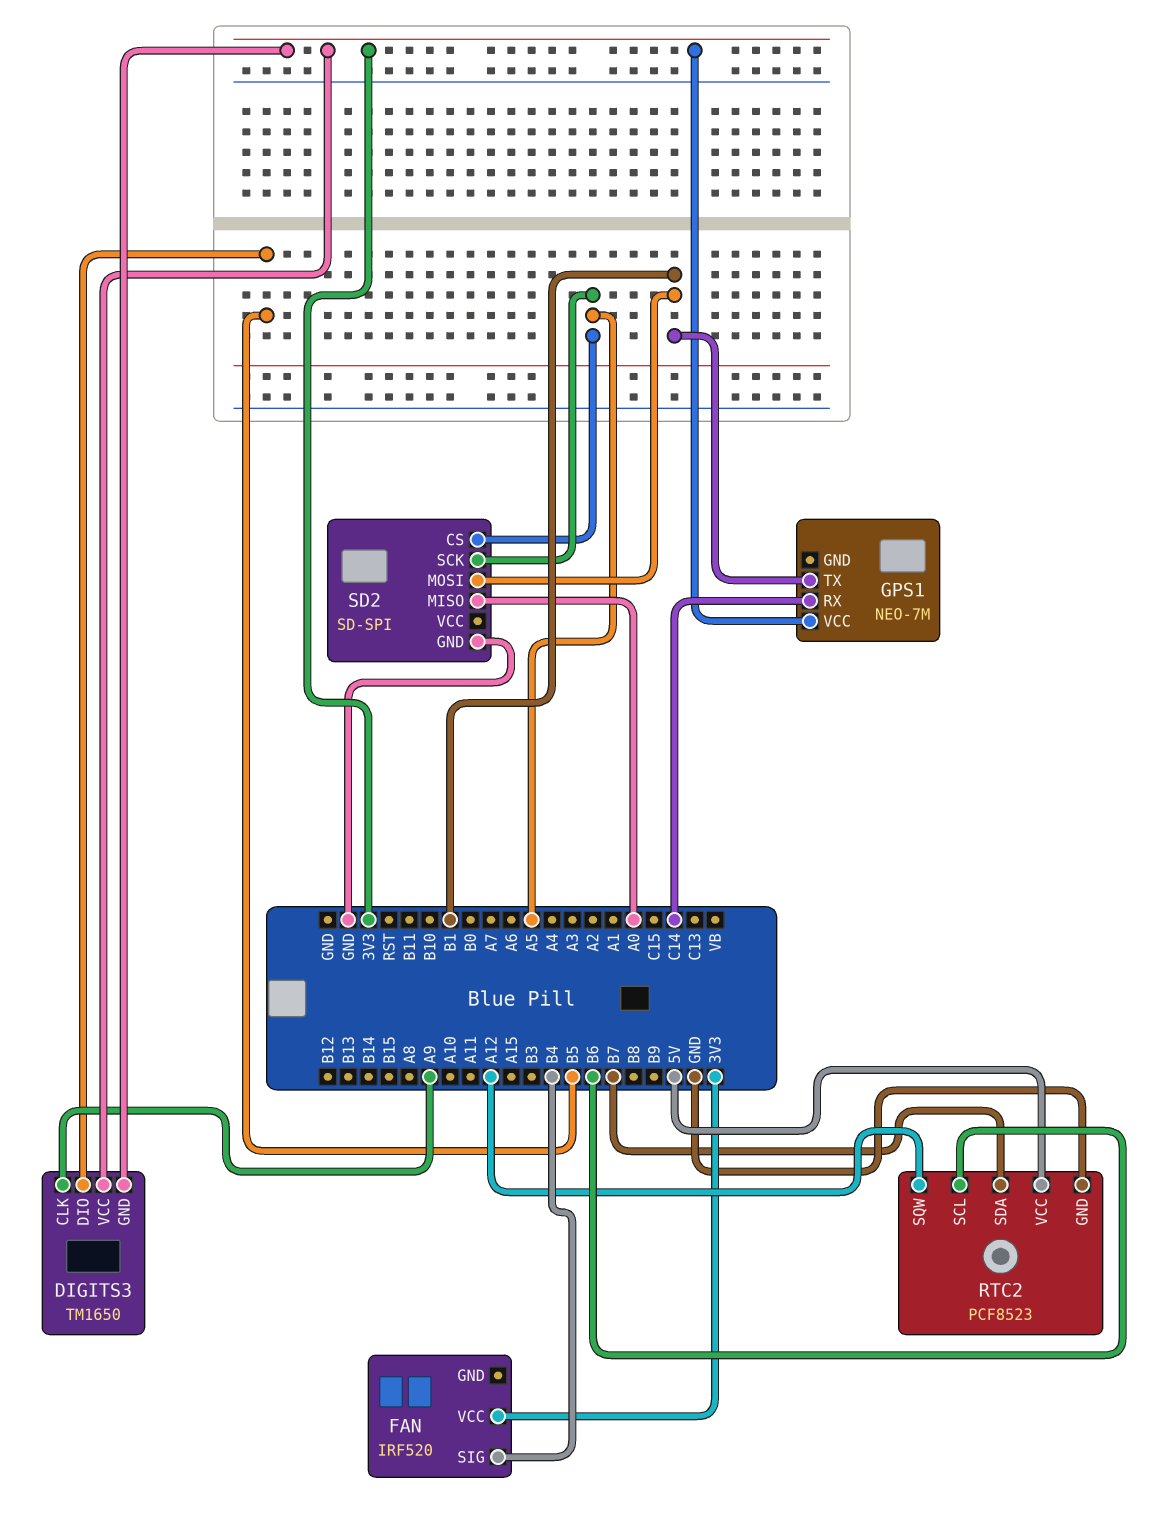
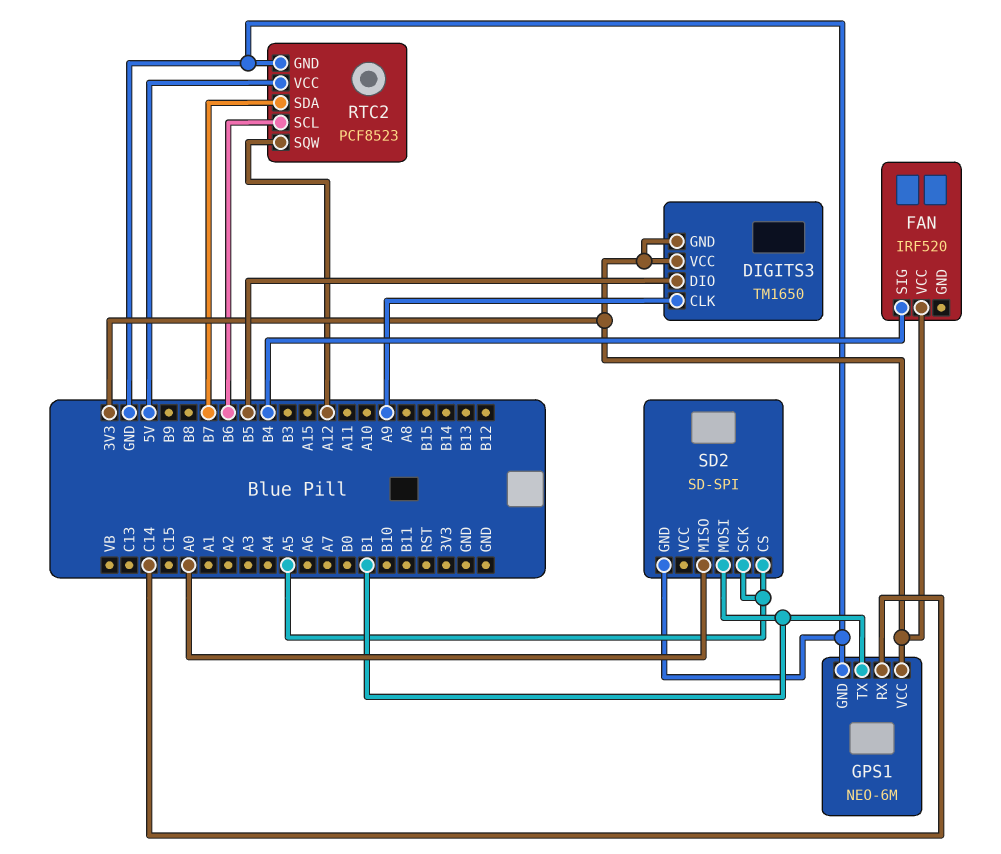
GPS1: NEO-7M -> NEO-6M
GPS1 pin GND: none -> GND

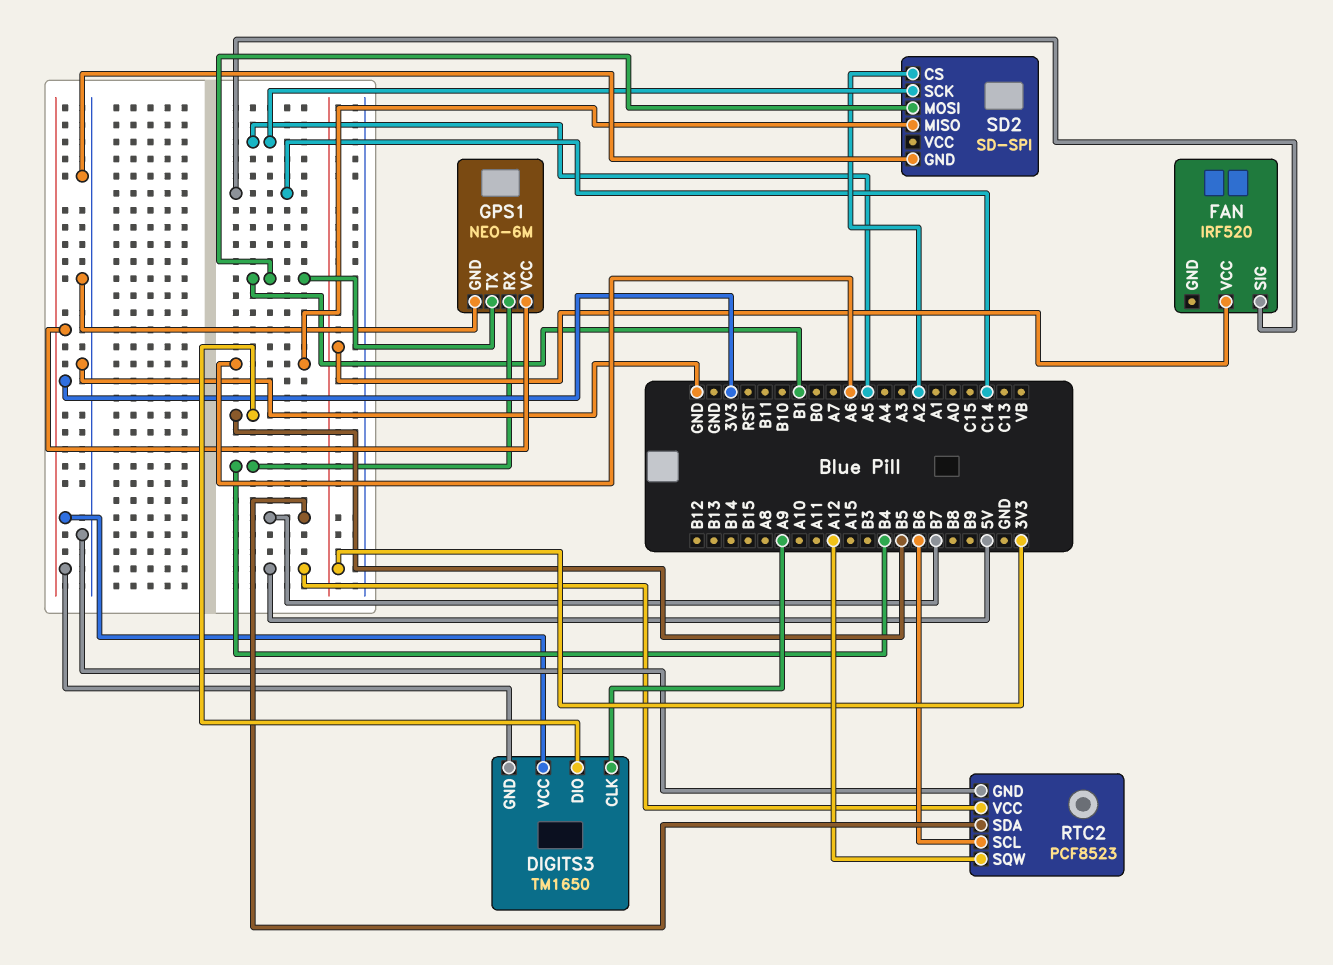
FAN pin SIG: B4 -> C14
GPS1 pin RX: C14 -> B4
SD2 pin CS: A5 -> A2
SD2 pin MISO: A0 -> A6

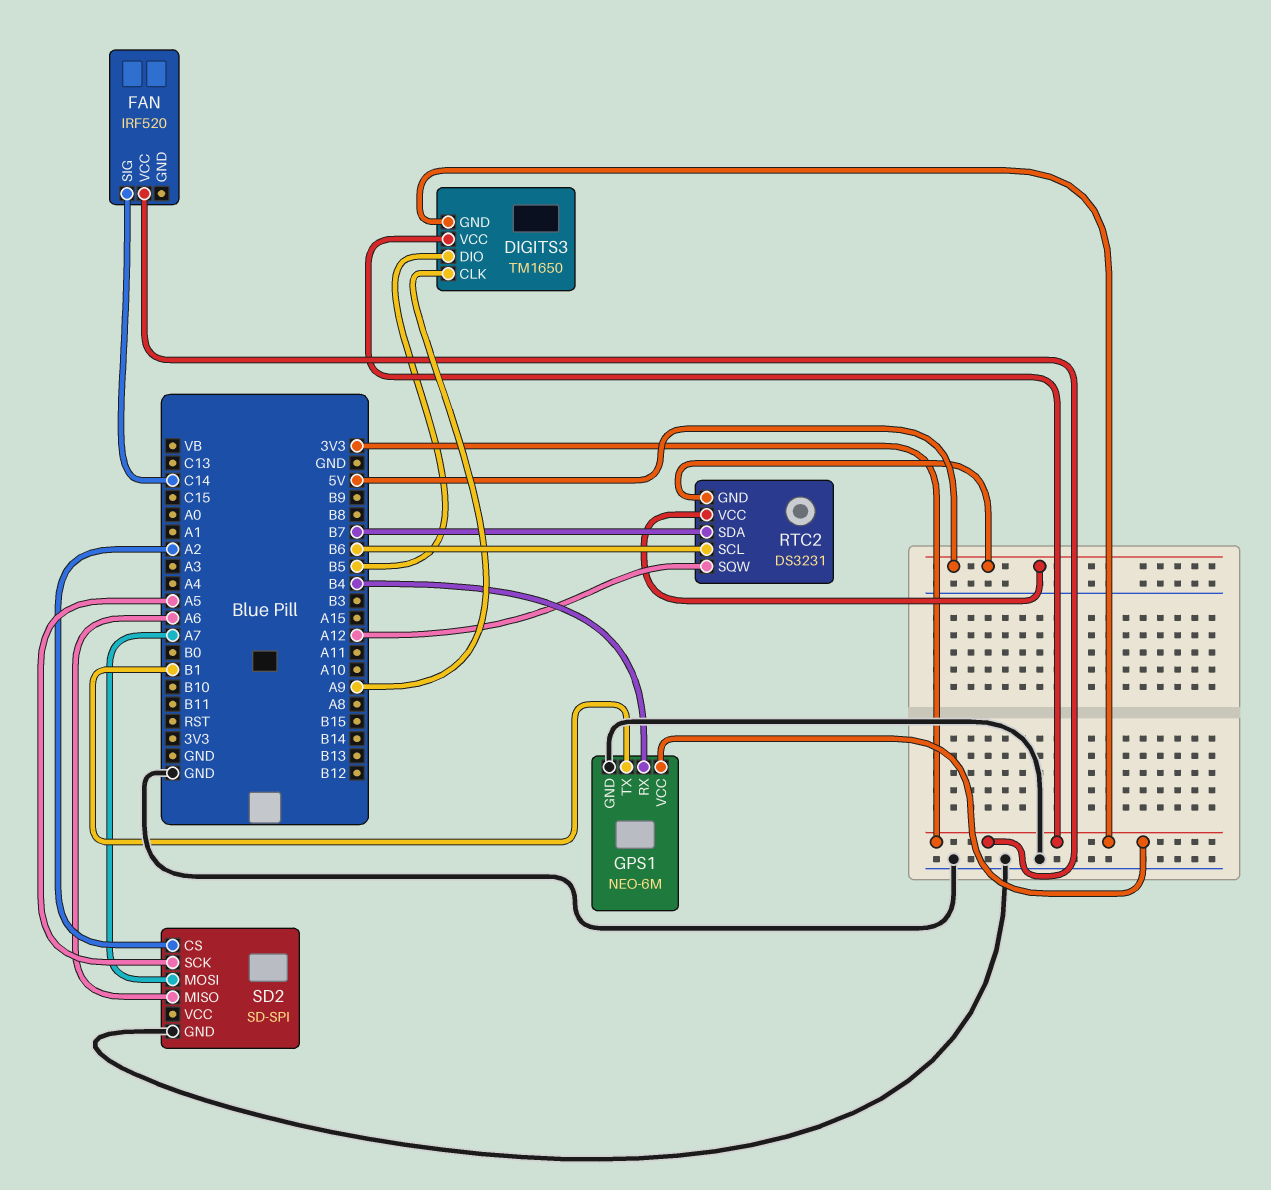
RTC2: PCF8523 -> DS3231
RTC2 pin GND: GND -> 5V
SD2 pin MOSI: B1 -> A7

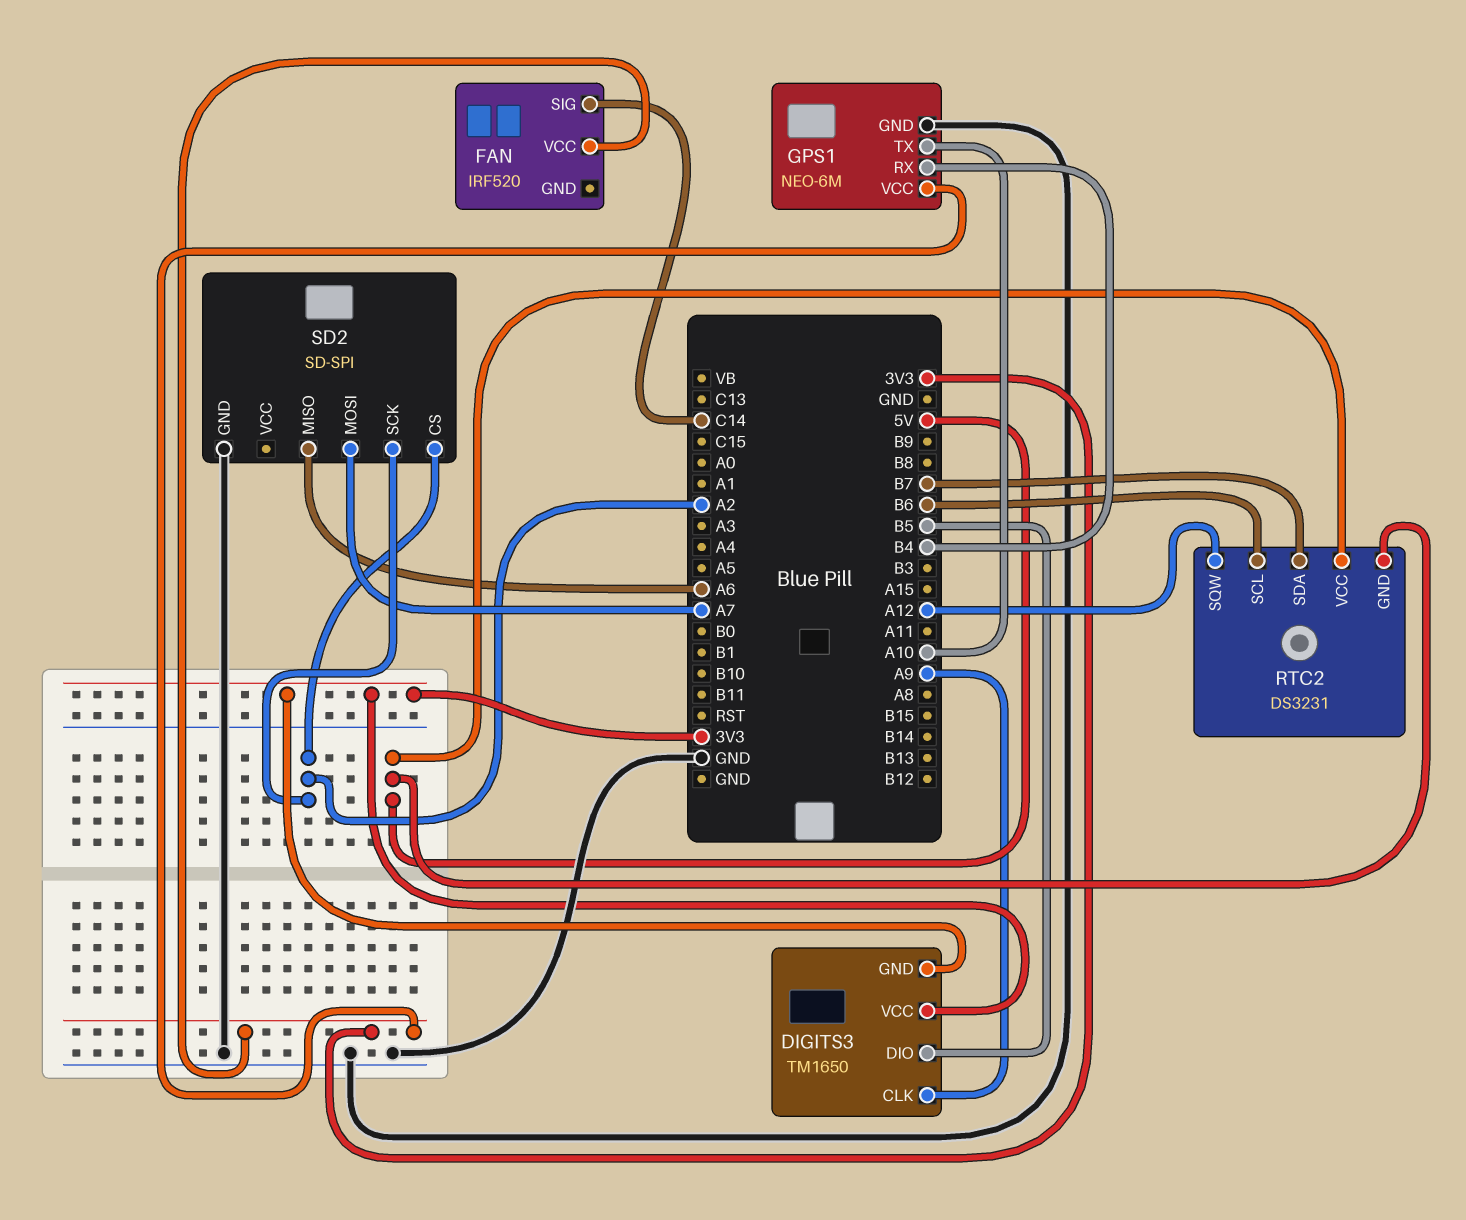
GPS1 pin TX: B1 -> A10
SD2 pin SCK: A5 -> A2

